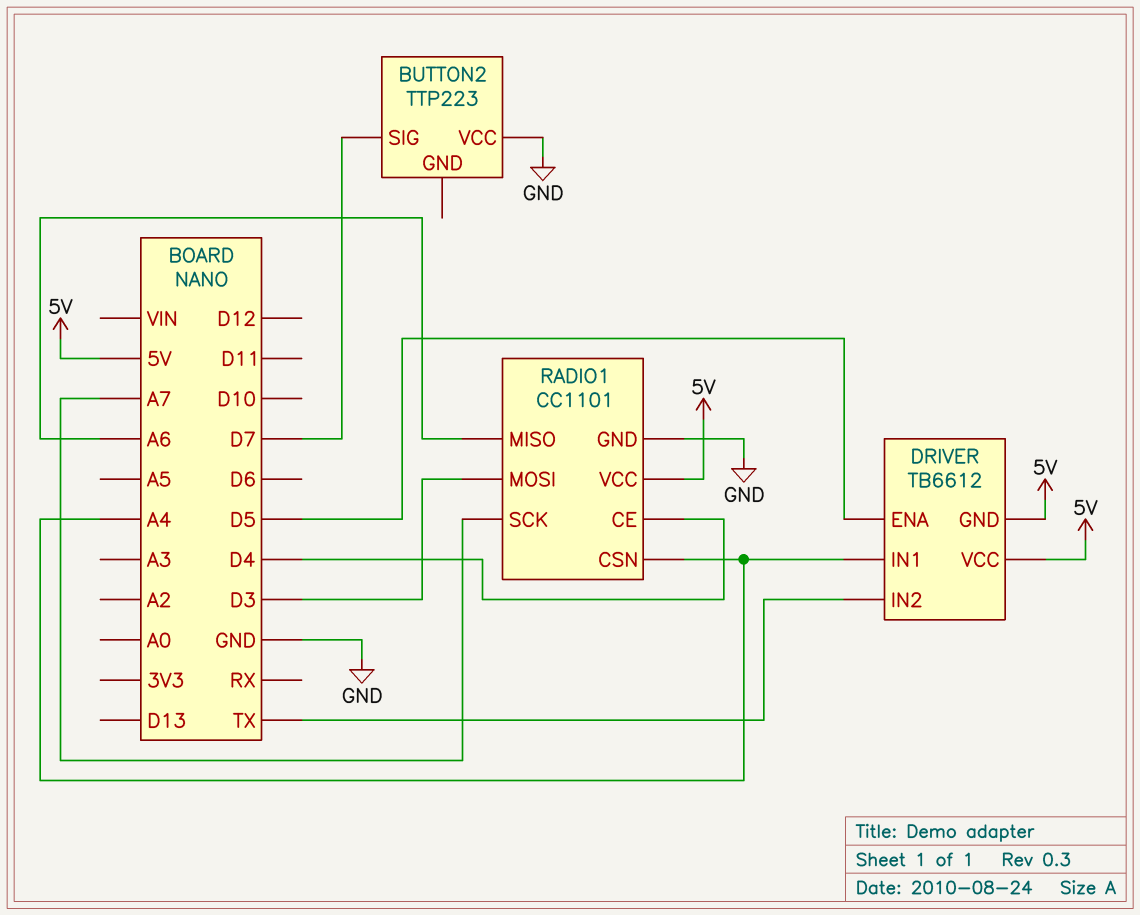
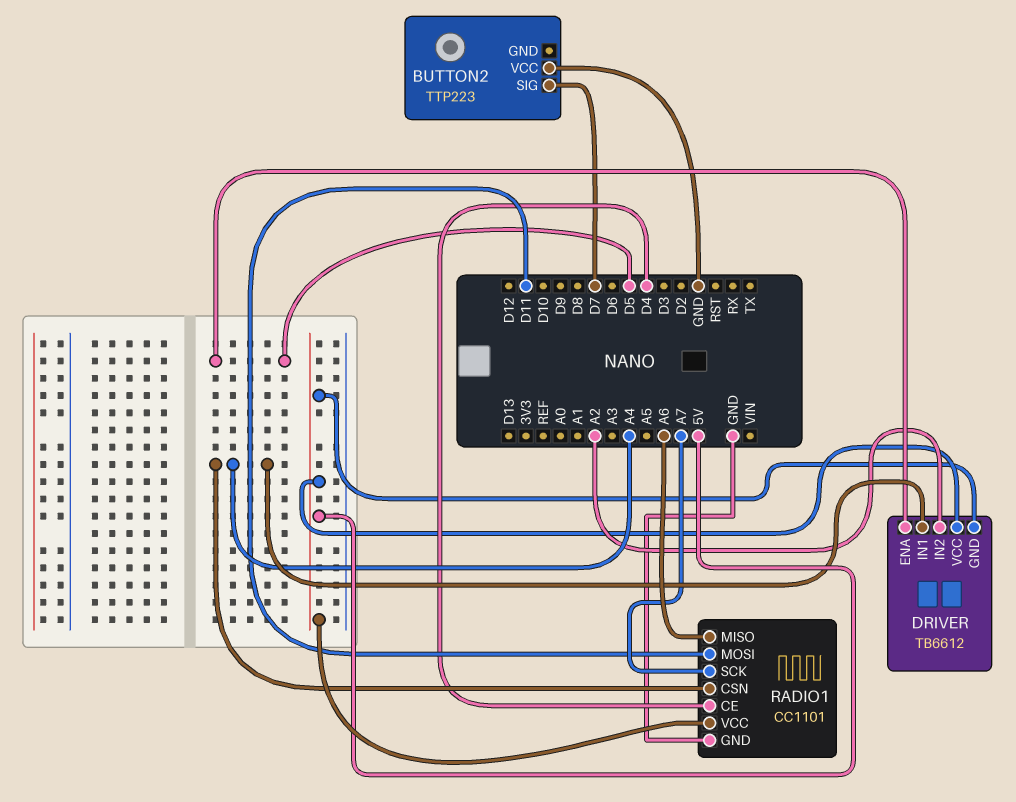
DRIVER pin IN2: TX -> A2
RADIO1 pin MOSI: D3 -> D11

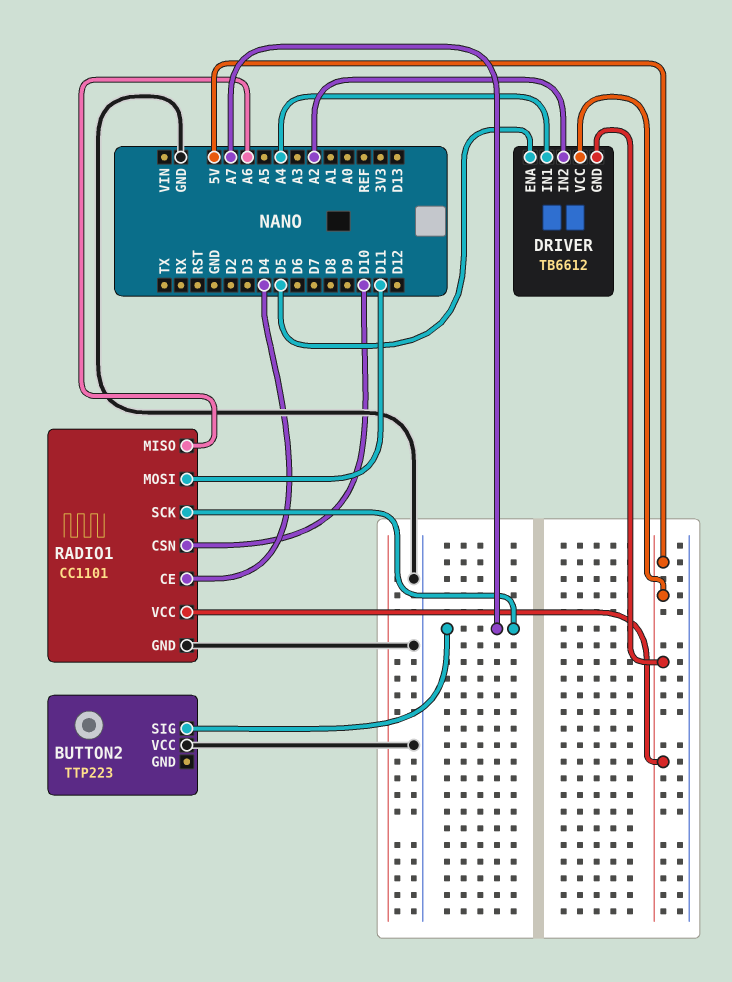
BUTTON2 pin SIG: D7 -> A7
RADIO1 pin CSN: A4 -> D10

